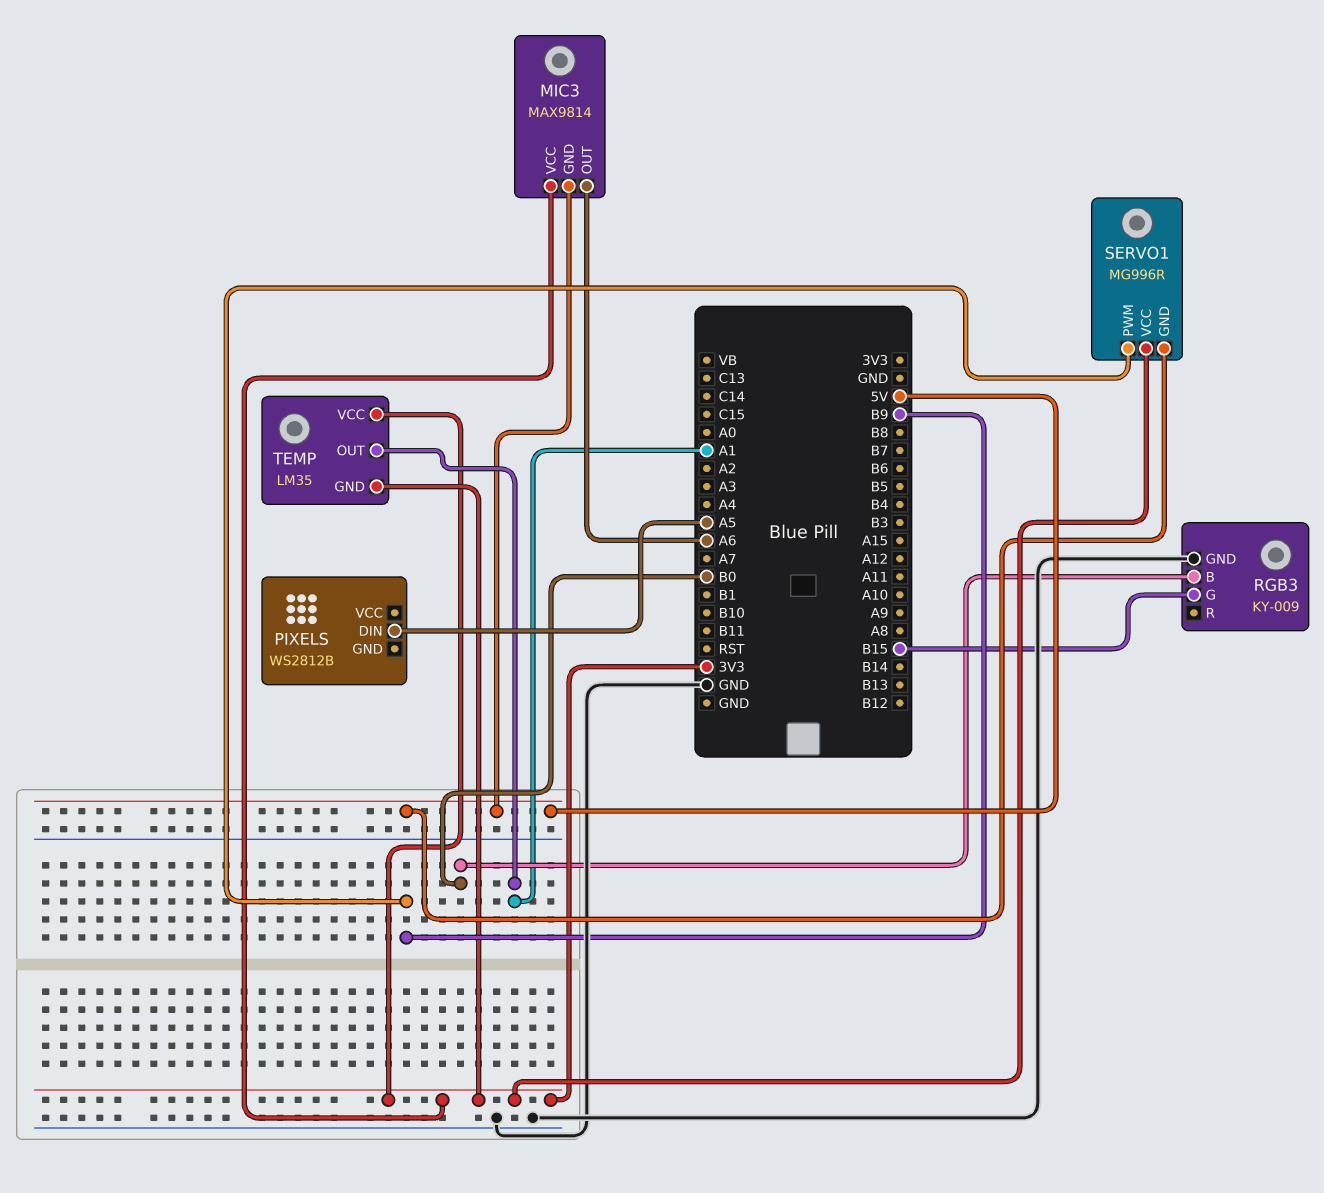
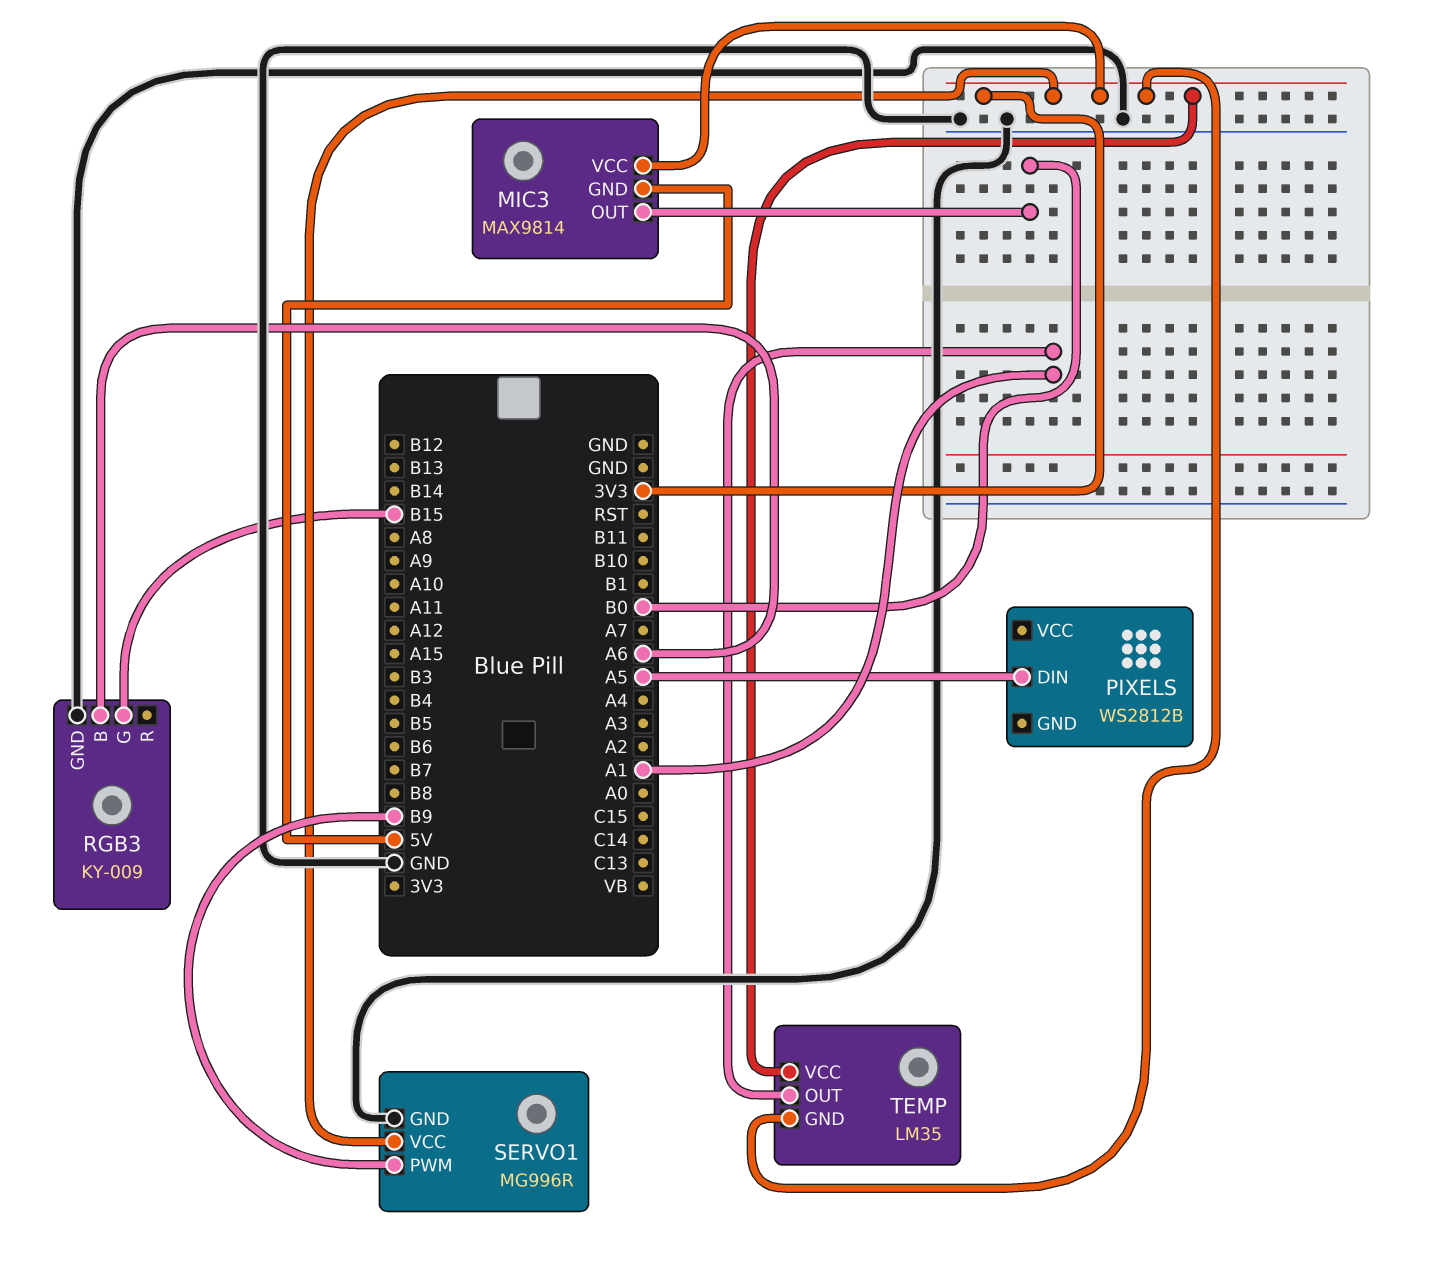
MIC3 pin OUT: A6 -> B0
RGB3 pin B: B0 -> A6
SERVO1 pin GND: 5V -> GND

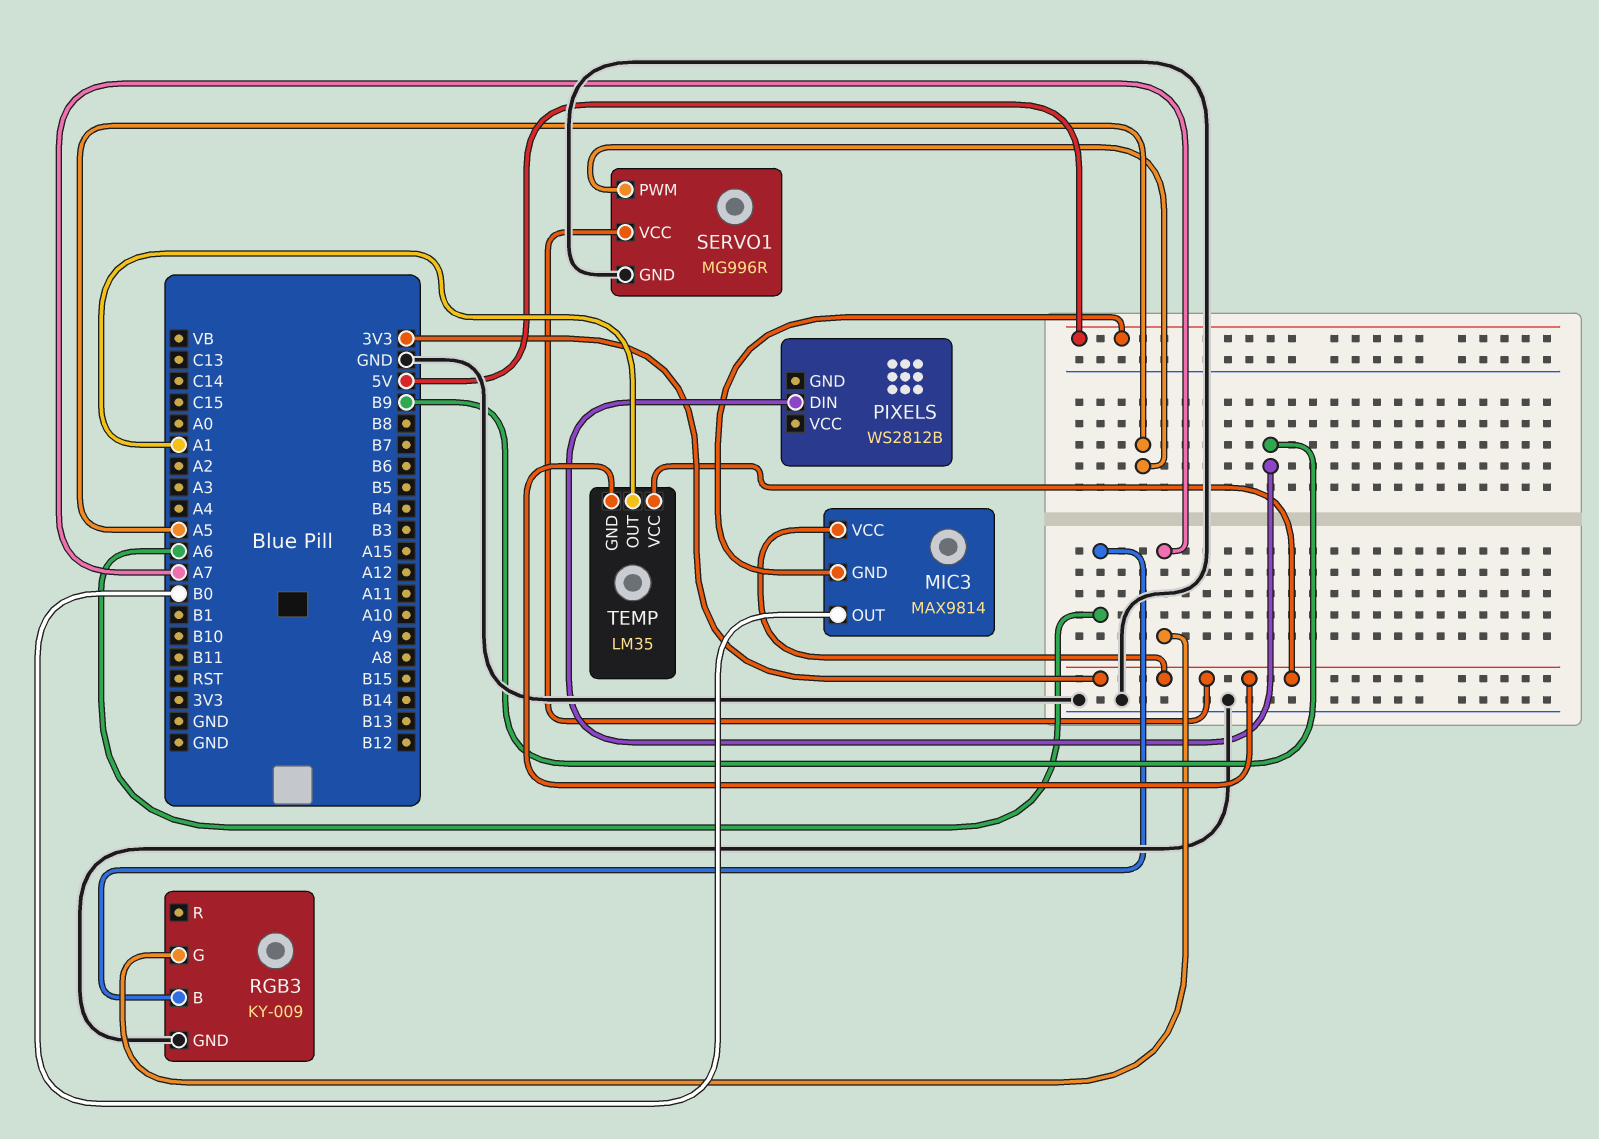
PIXELS pin DIN: A5 -> B9
RGB3 pin G: B15 -> A7
SERVO1 pin PWM: B9 -> A5

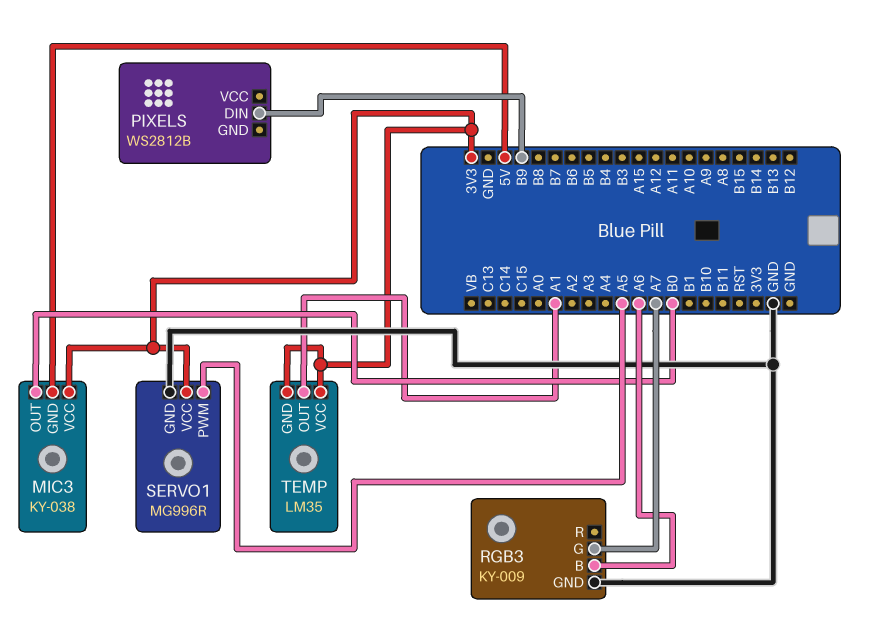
MIC3: MAX9814 -> KY-038

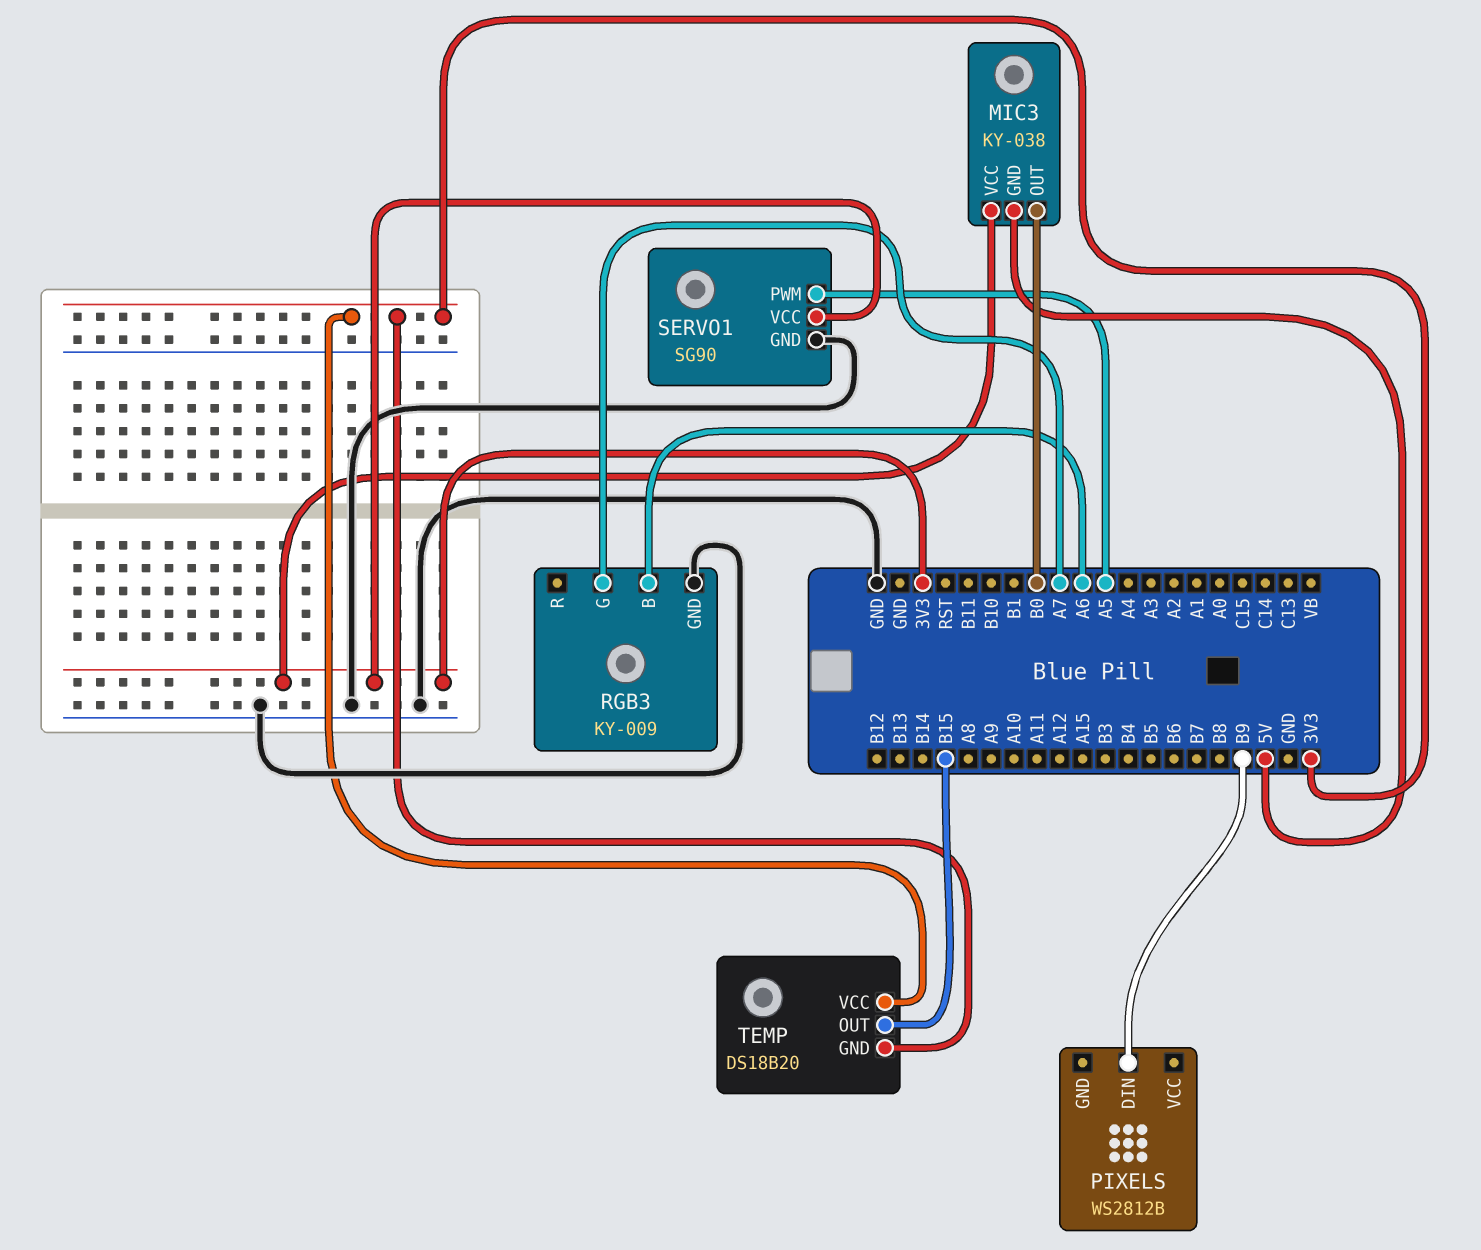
SERVO1: MG996R -> SG90
TEMP: LM35 -> DS18B20
TEMP pin OUT: A1 -> B15

